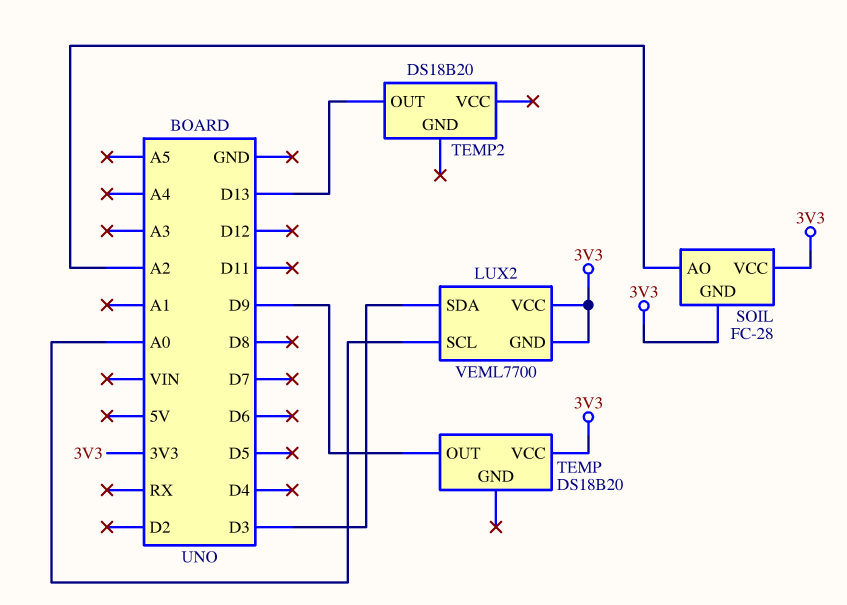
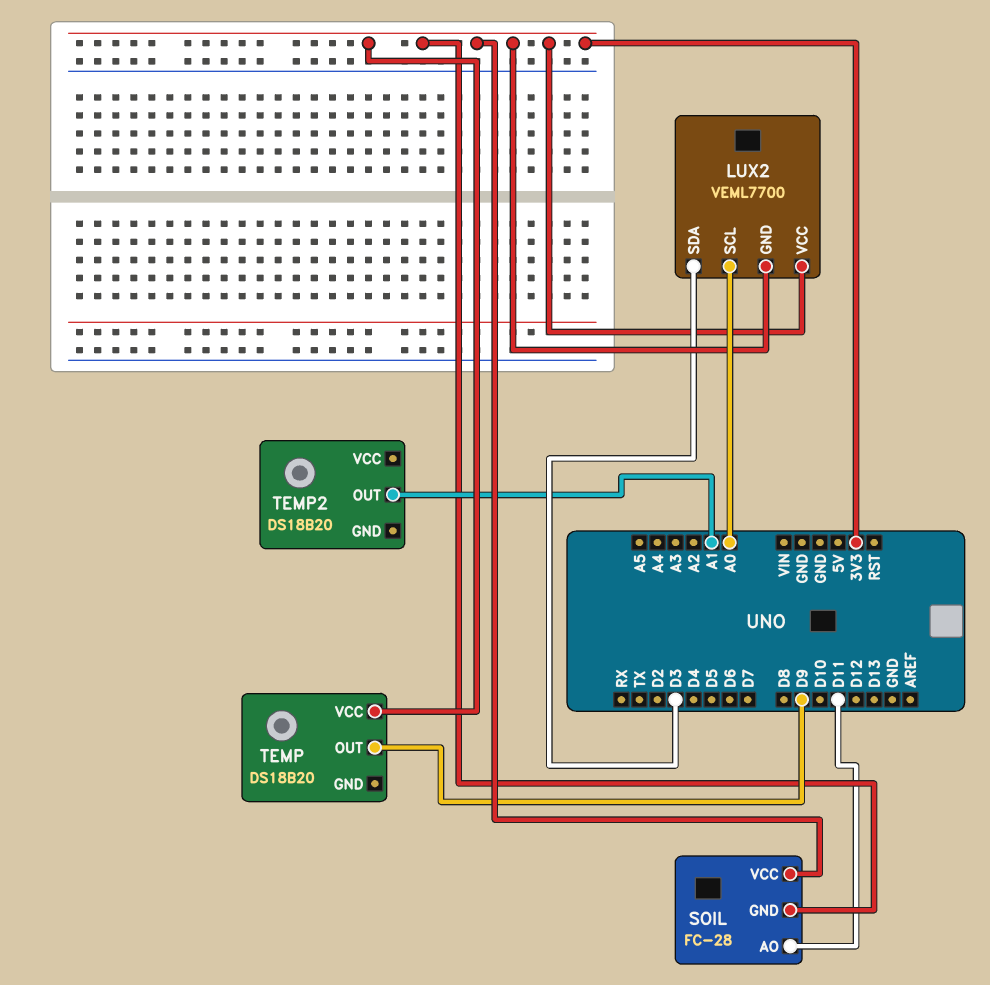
SOIL pin AO: A2 -> D11
TEMP2 pin OUT: D13 -> A1

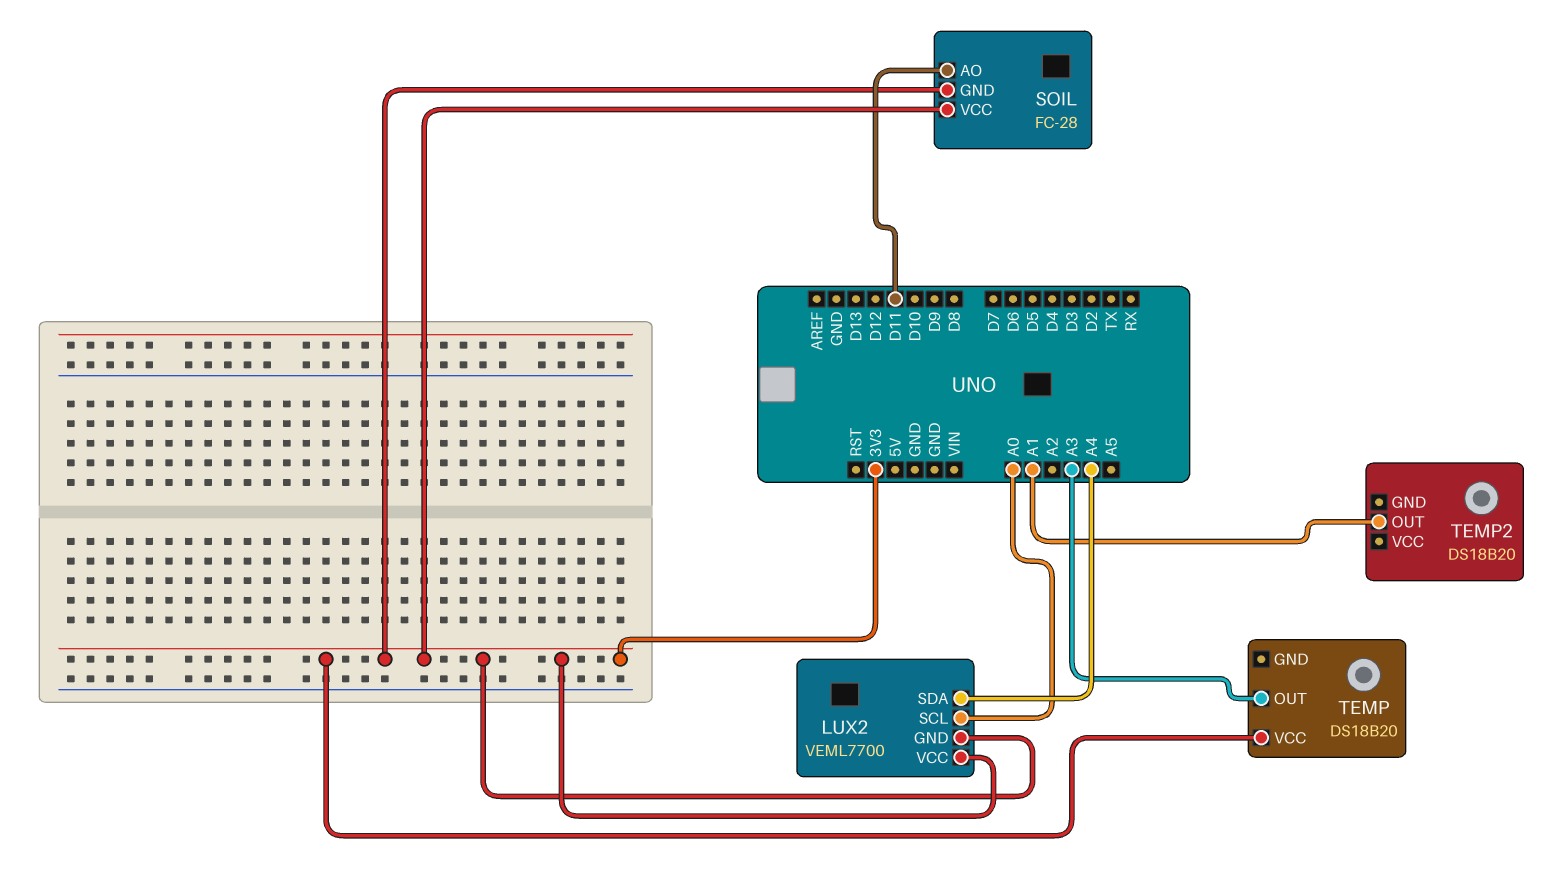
LUX2 pin SDA: D3 -> A4
TEMP pin OUT: D9 -> A3

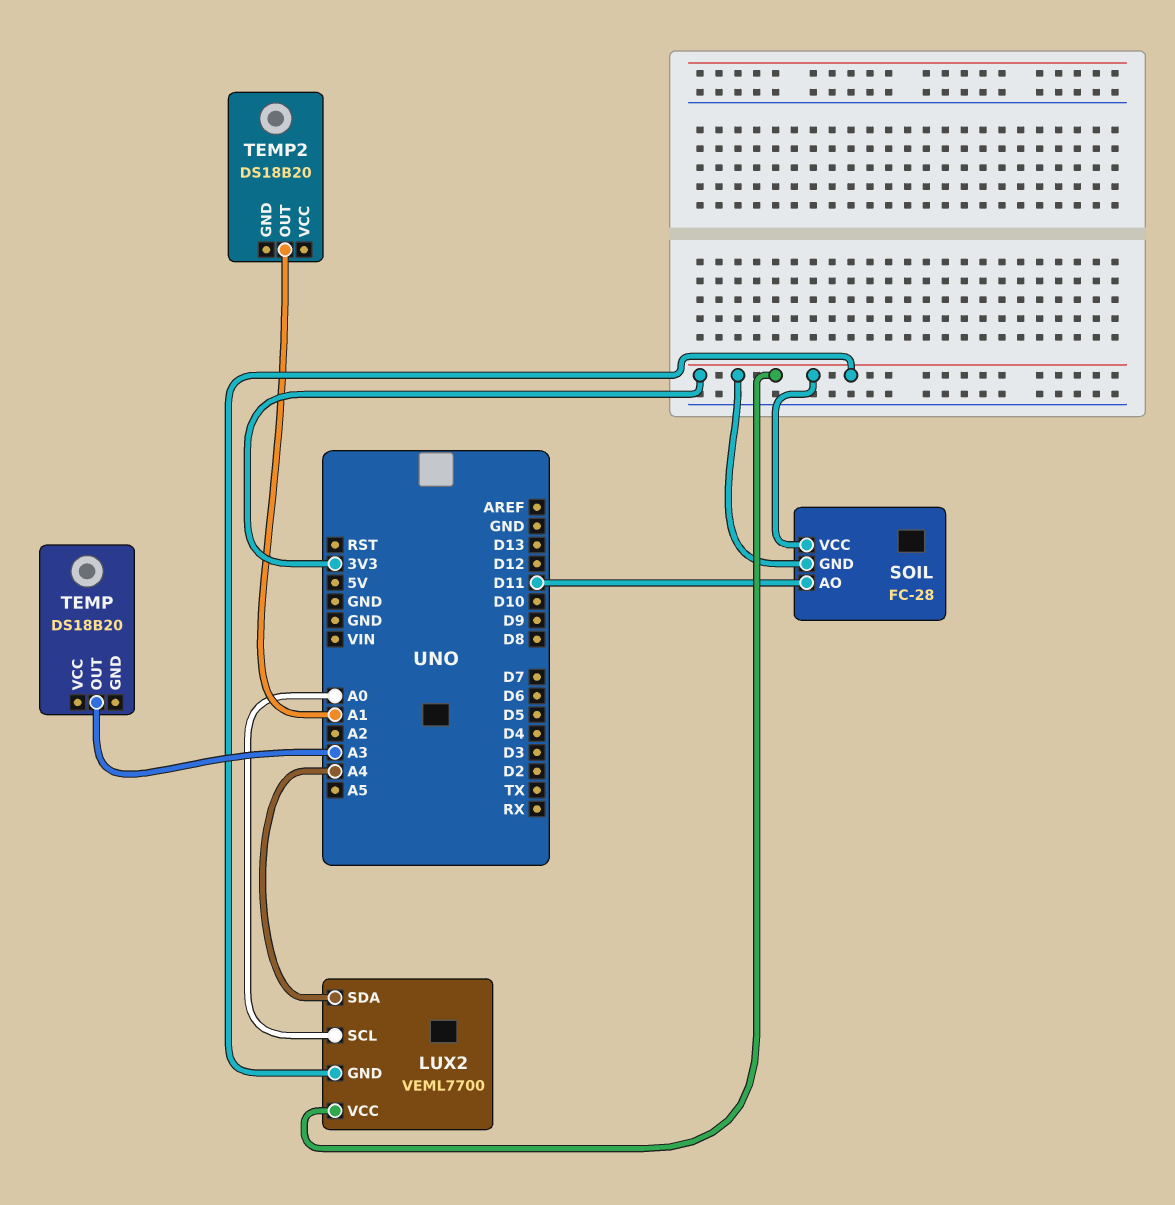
TEMP pin VCC: 3V3 -> none

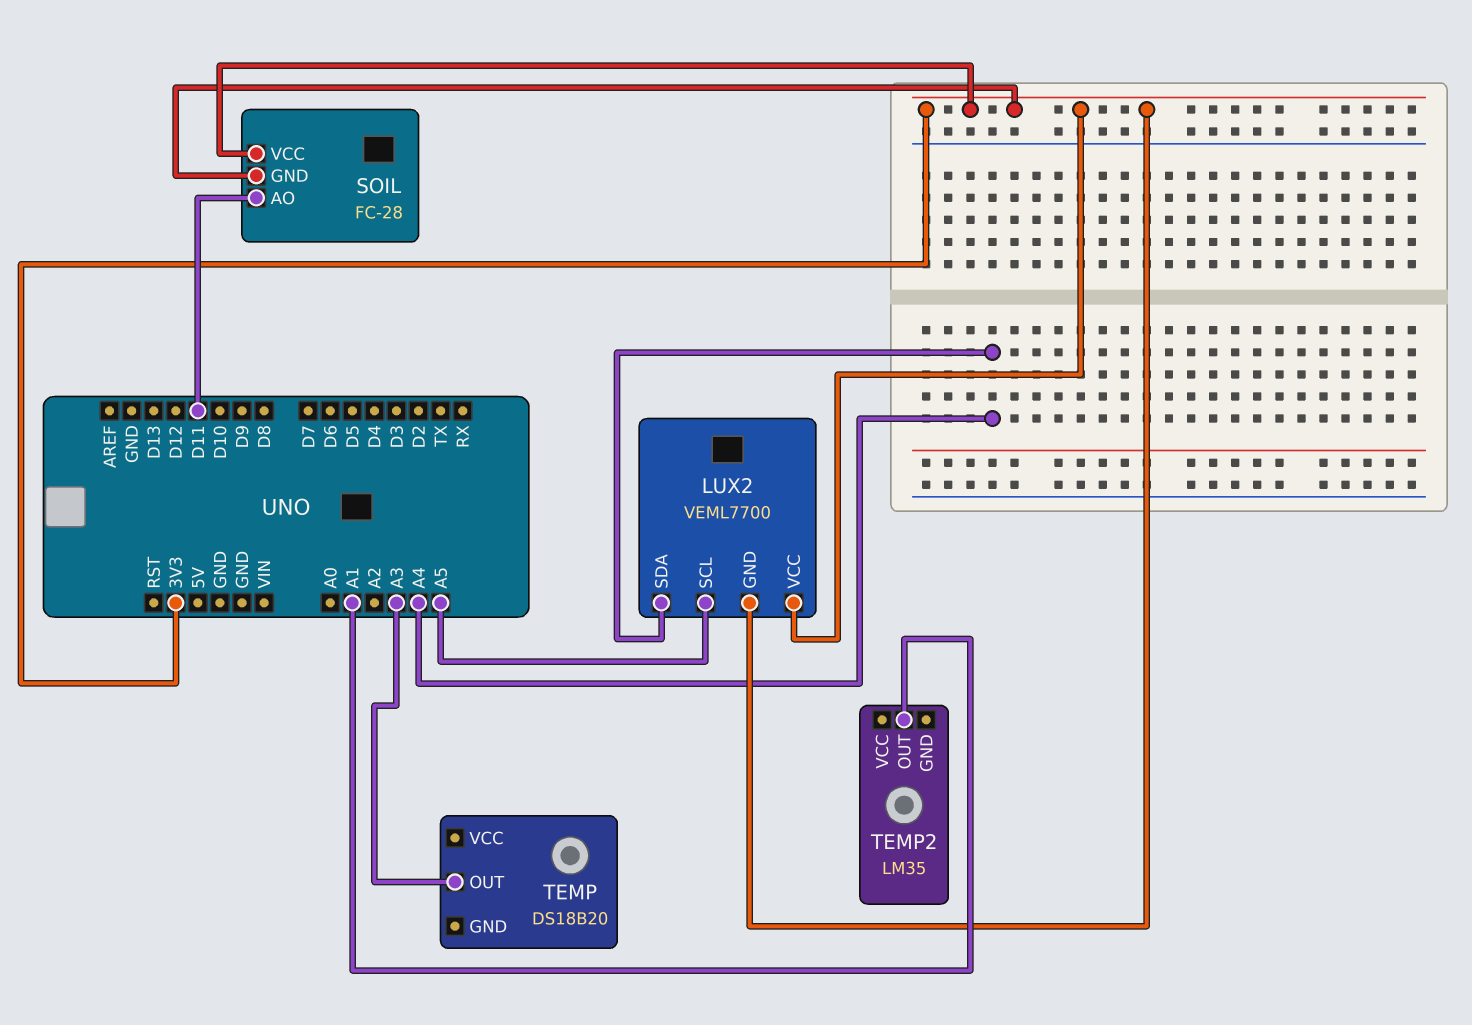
LUX2 pin SCL: A0 -> A5
TEMP2: DS18B20 -> LM35

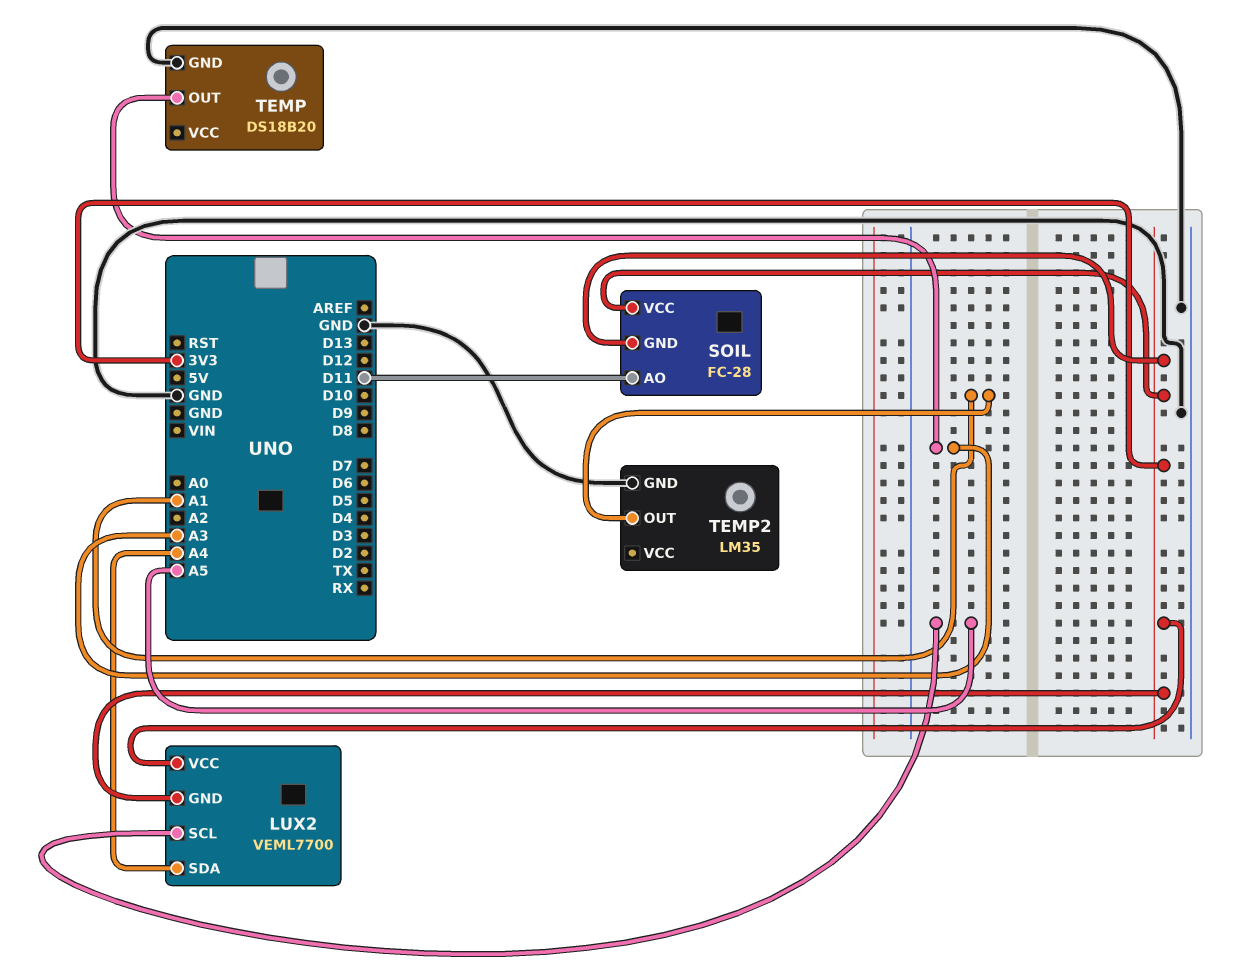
TEMP pin GND: none -> GND
TEMP2 pin GND: none -> GND

